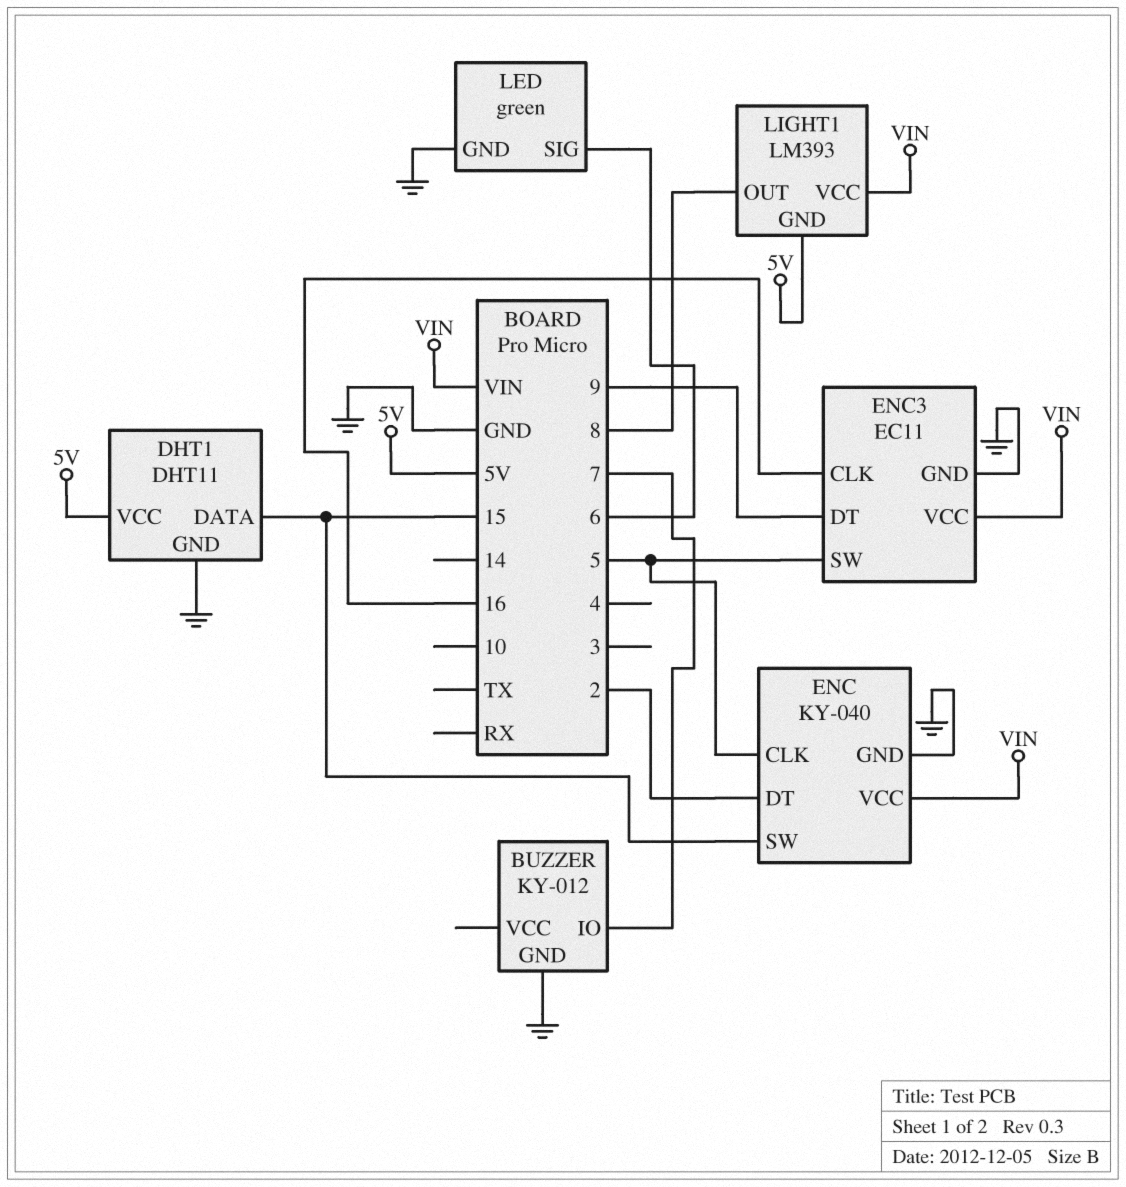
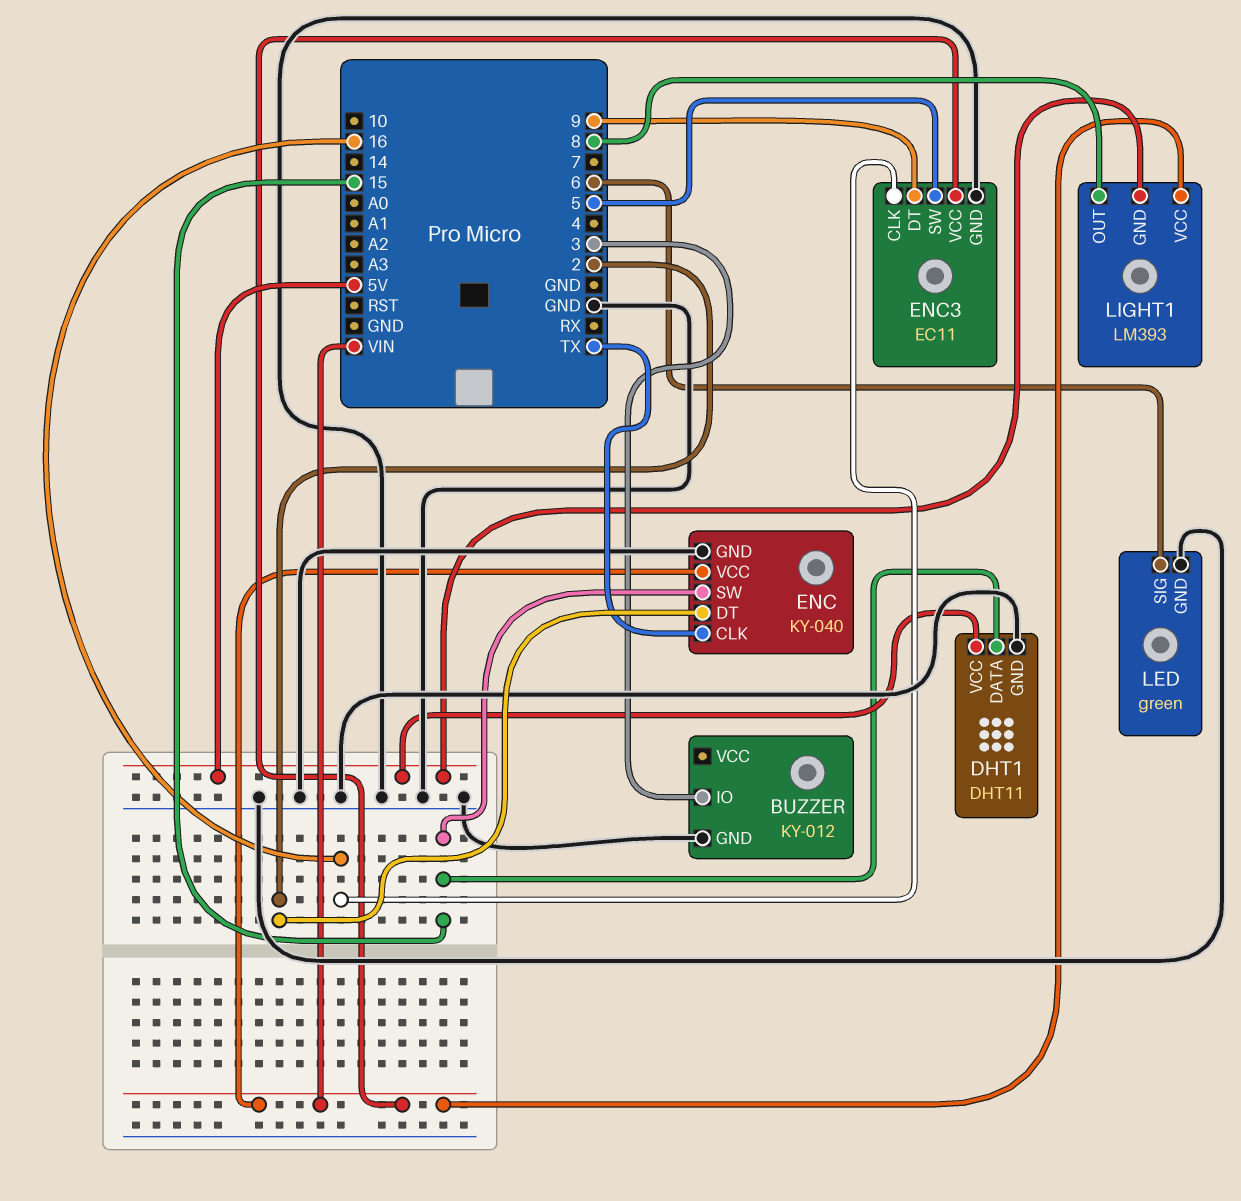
BUZZER pin IO: 7 -> 3
ENC pin CLK: 5 -> TX

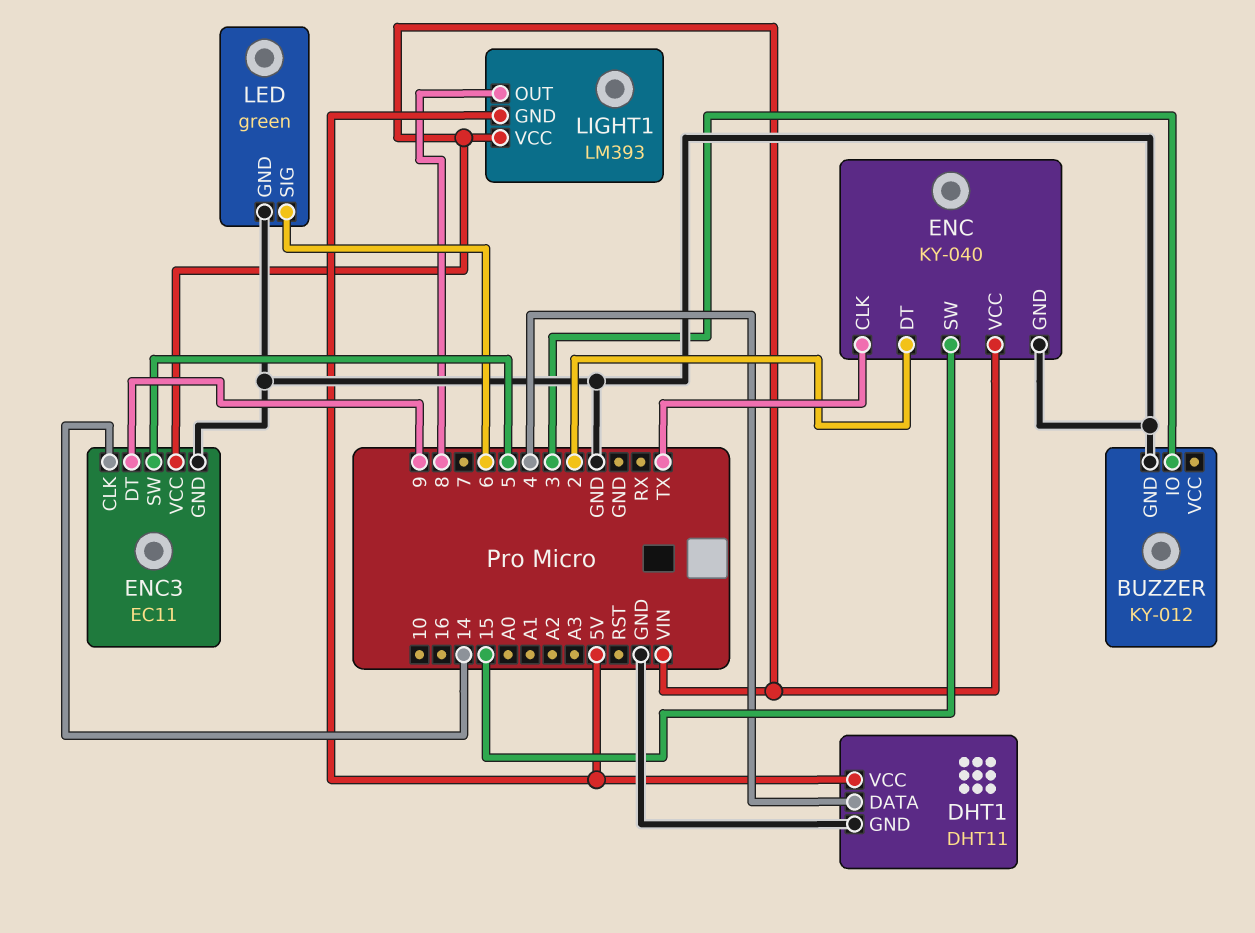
DHT1 pin DATA: 15 -> 4
ENC3 pin CLK: 16 -> 14

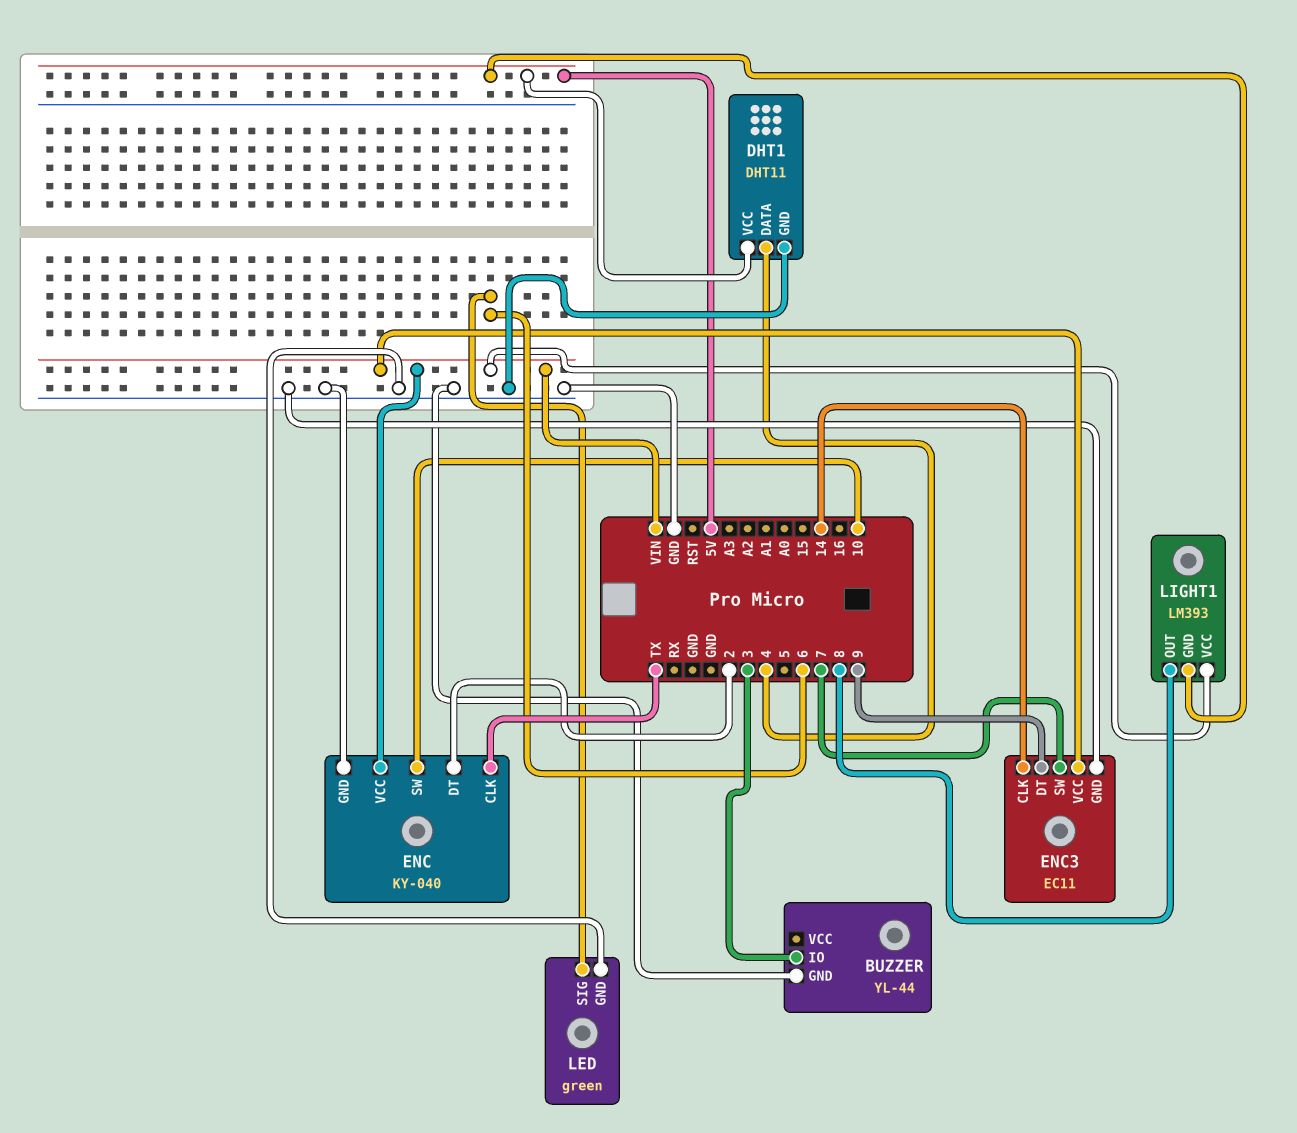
BUZZER: KY-012 -> YL-44
ENC pin SW: 15 -> 10
ENC3 pin SW: 5 -> 7

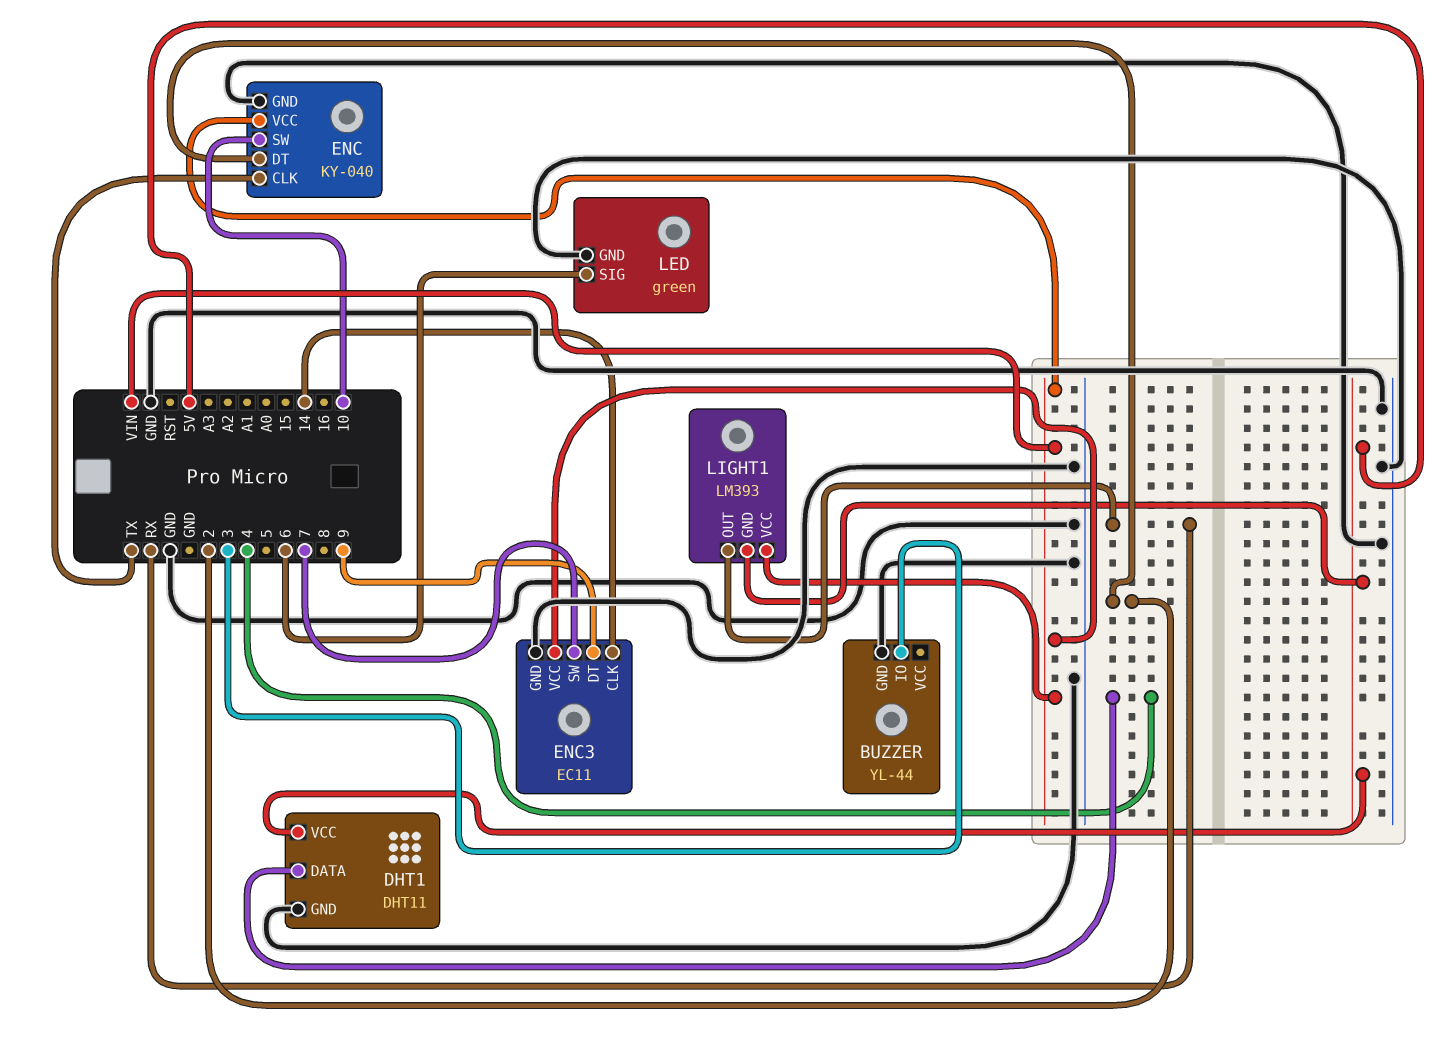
LIGHT1 pin OUT: 8 -> RX

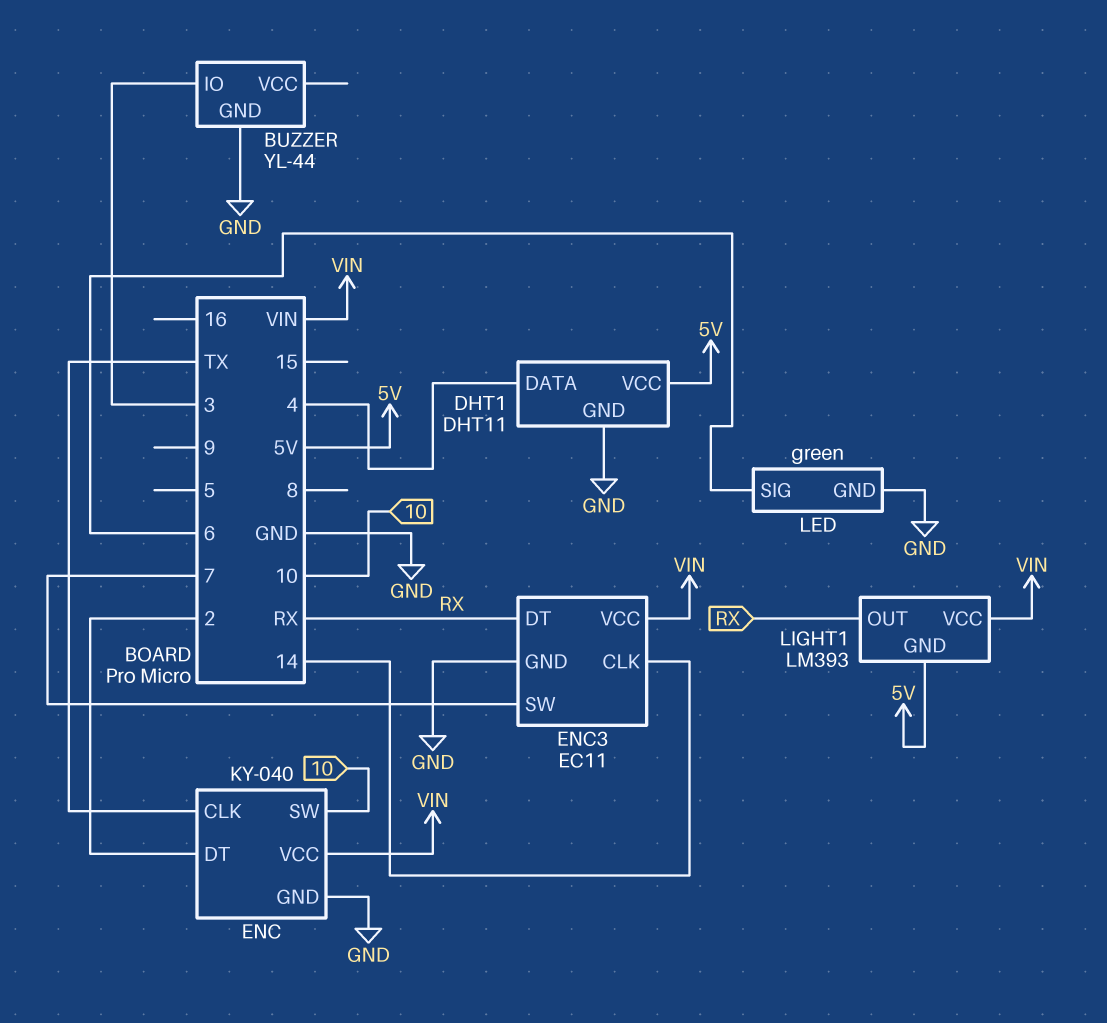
ENC3 pin DT: 9 -> RX

